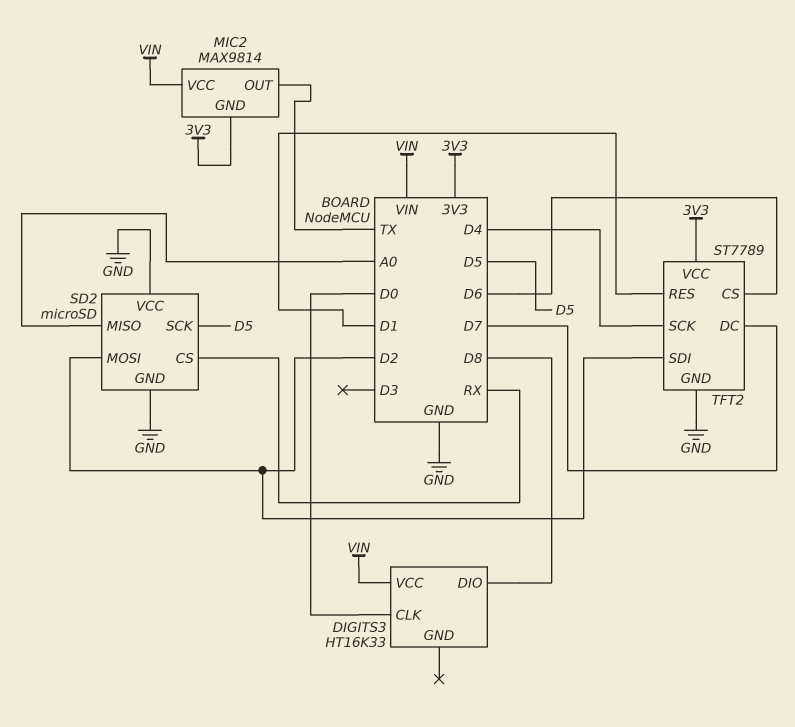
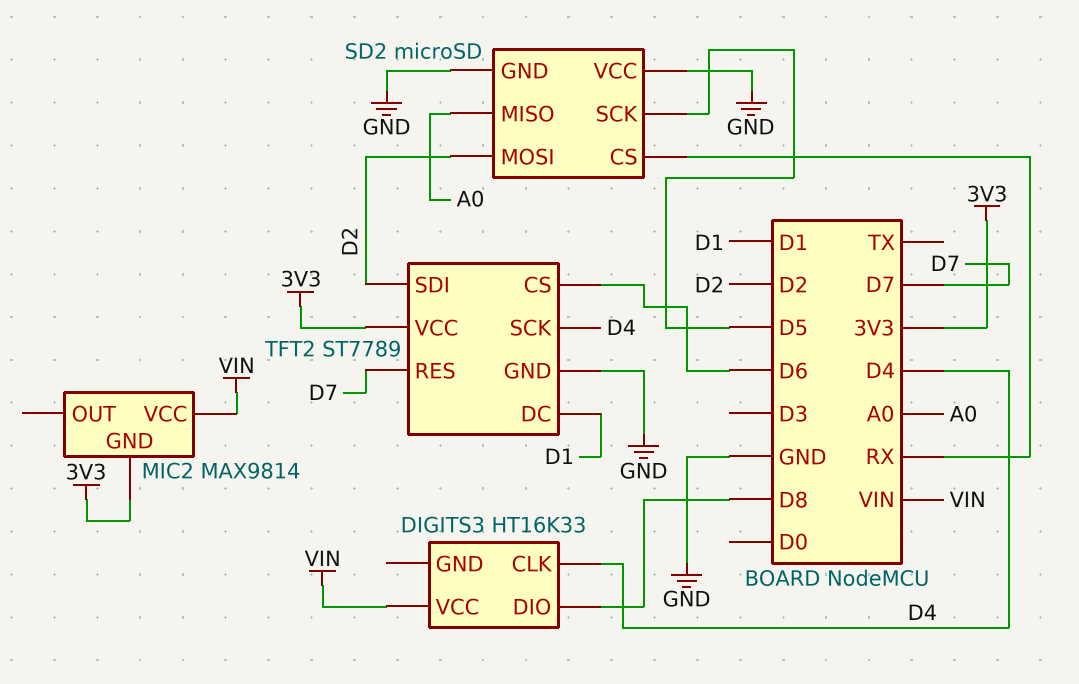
DIGITS3 pin CLK: D0 -> D4
MIC2 pin OUT: TX -> none
TFT2 pin DC: D7 -> D1
TFT2 pin RES: D1 -> D7

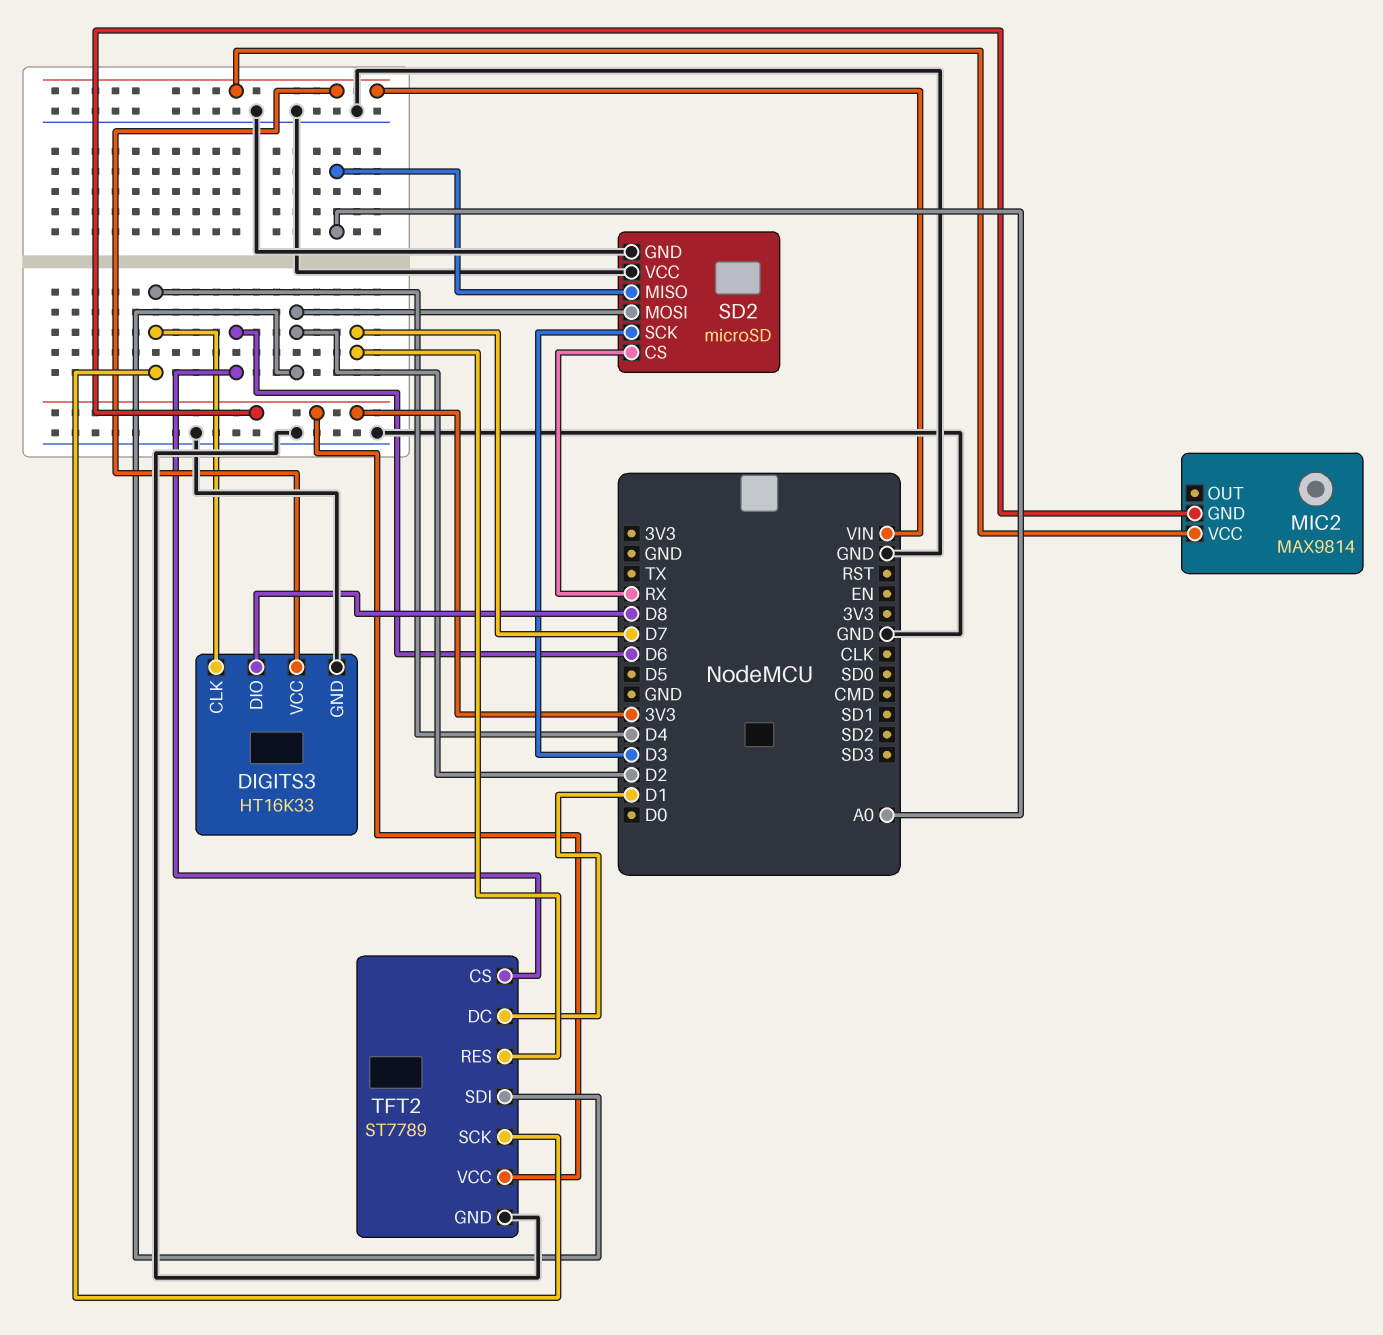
DIGITS3 pin GND: none -> GND
SD2 pin SCK: D5 -> D3

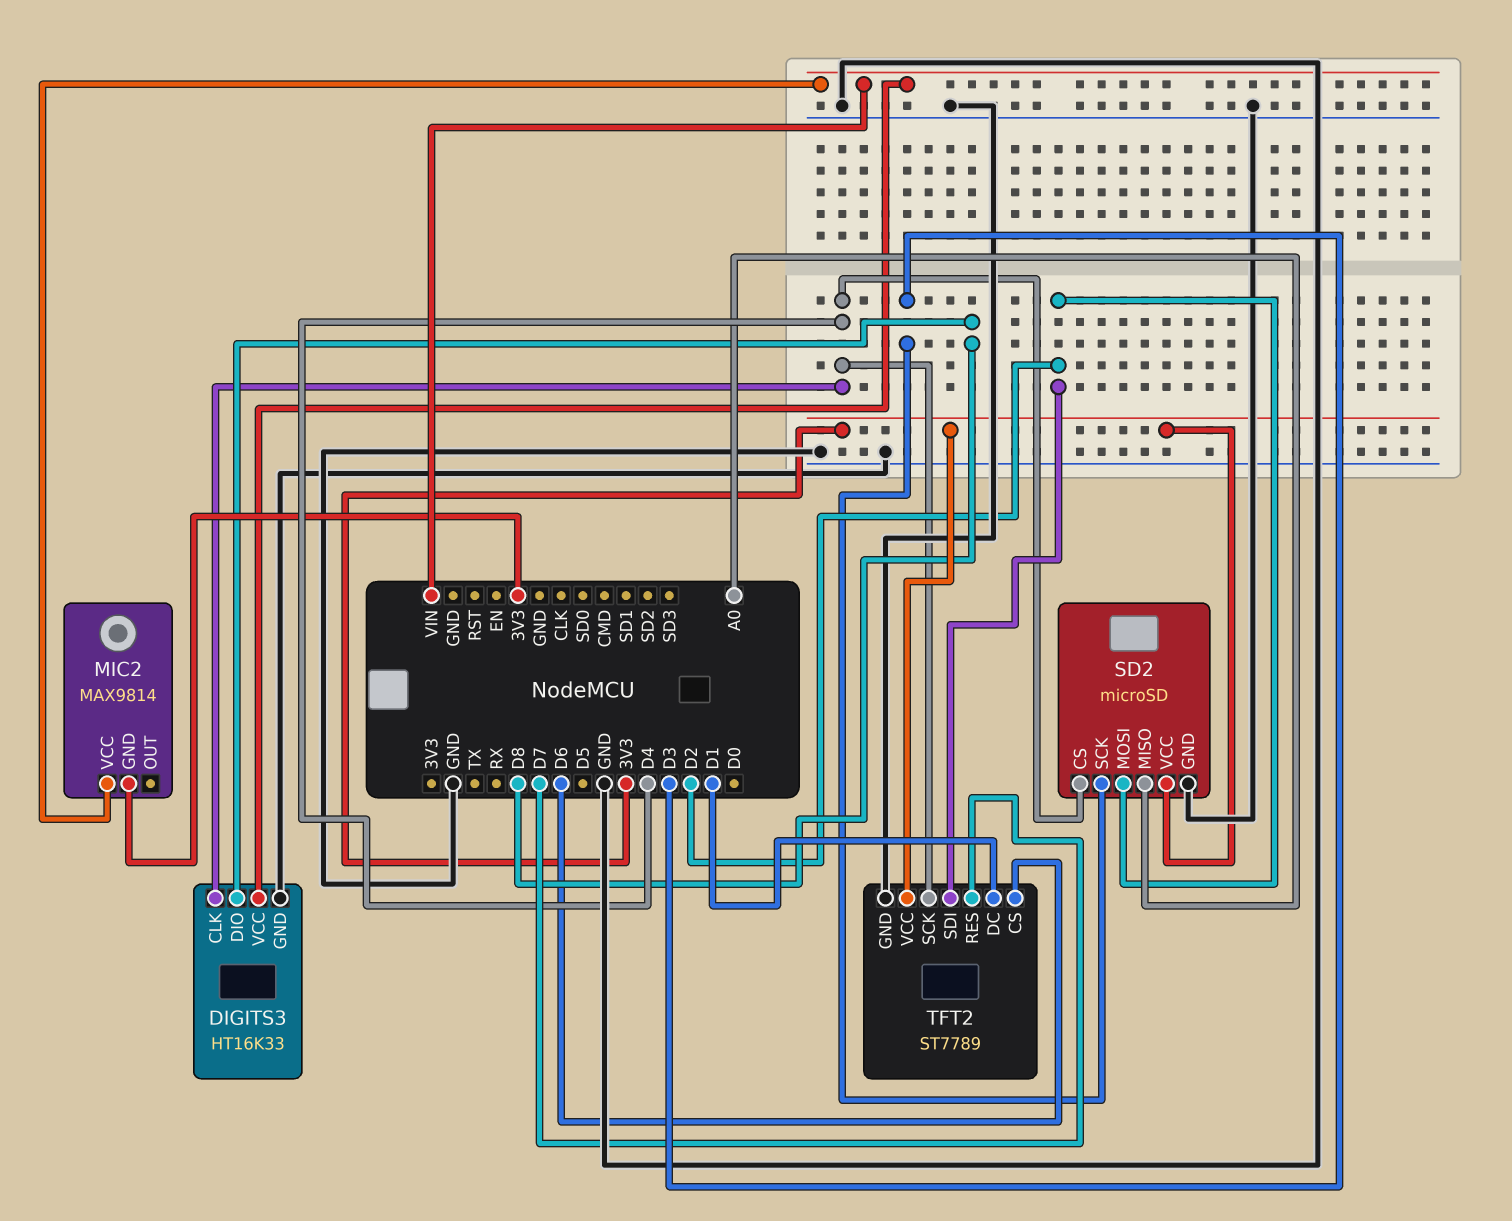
SD2 pin CS: RX -> D4
SD2 pin VCC: GND -> 3V3

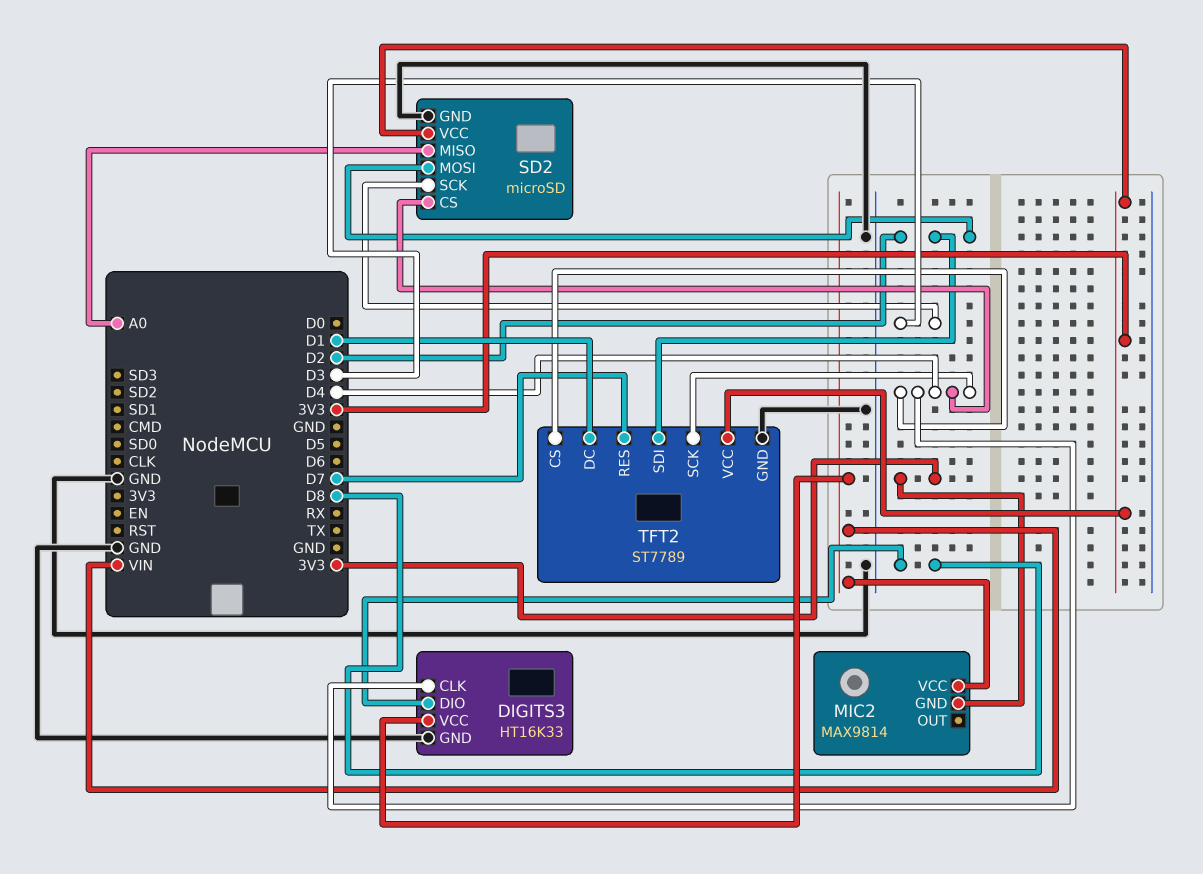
TFT2 pin CS: D6 -> D4

